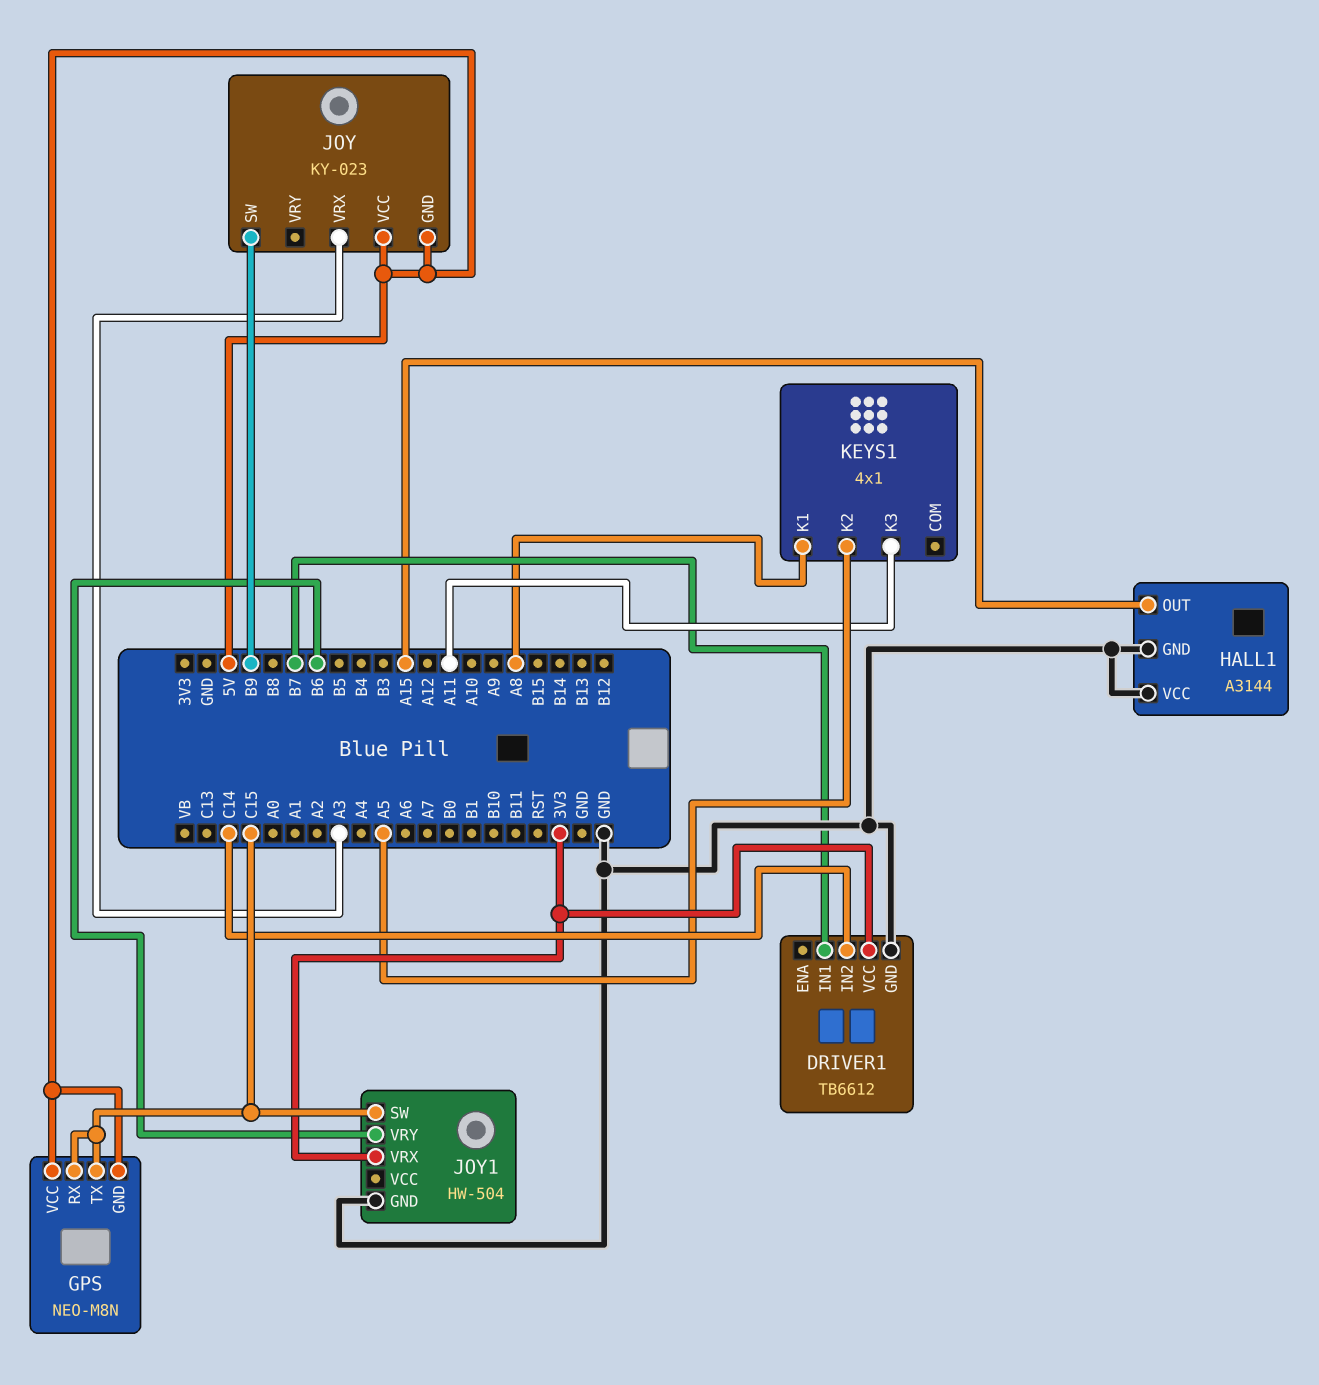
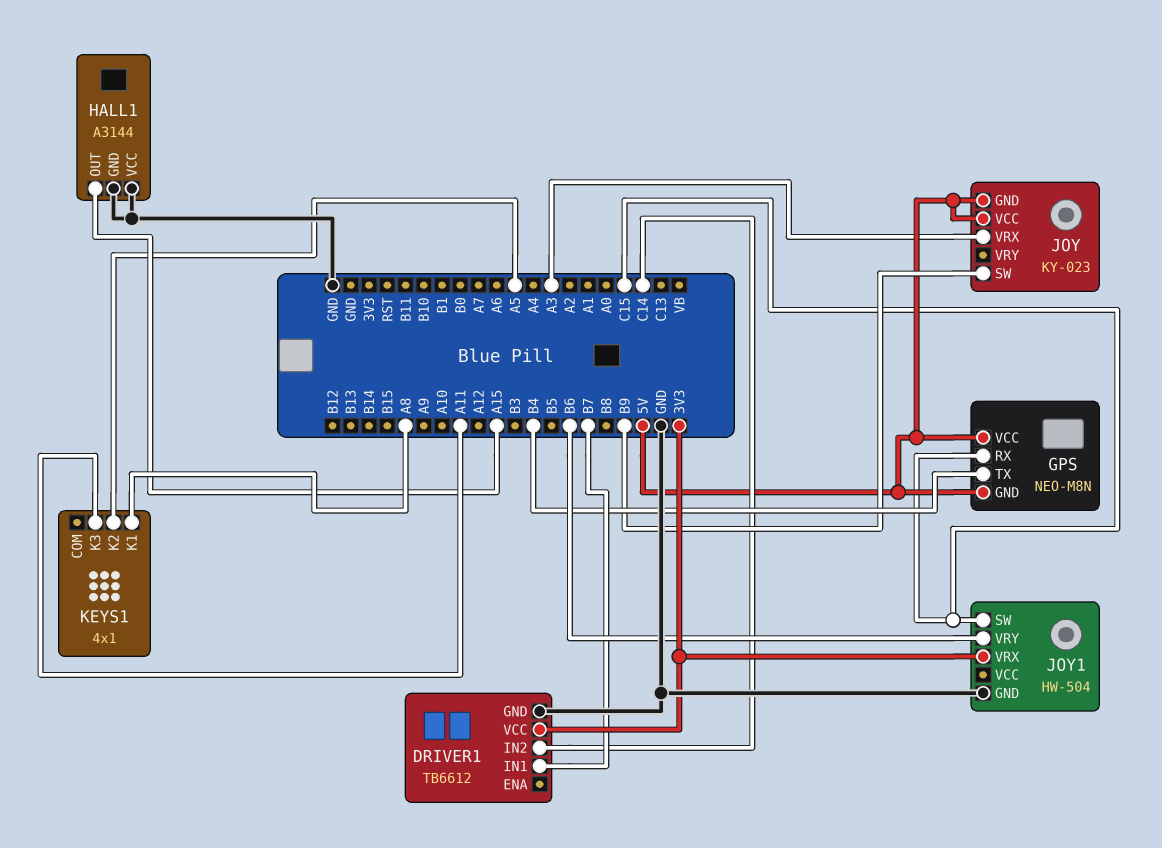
GPS pin TX: C15 -> B4

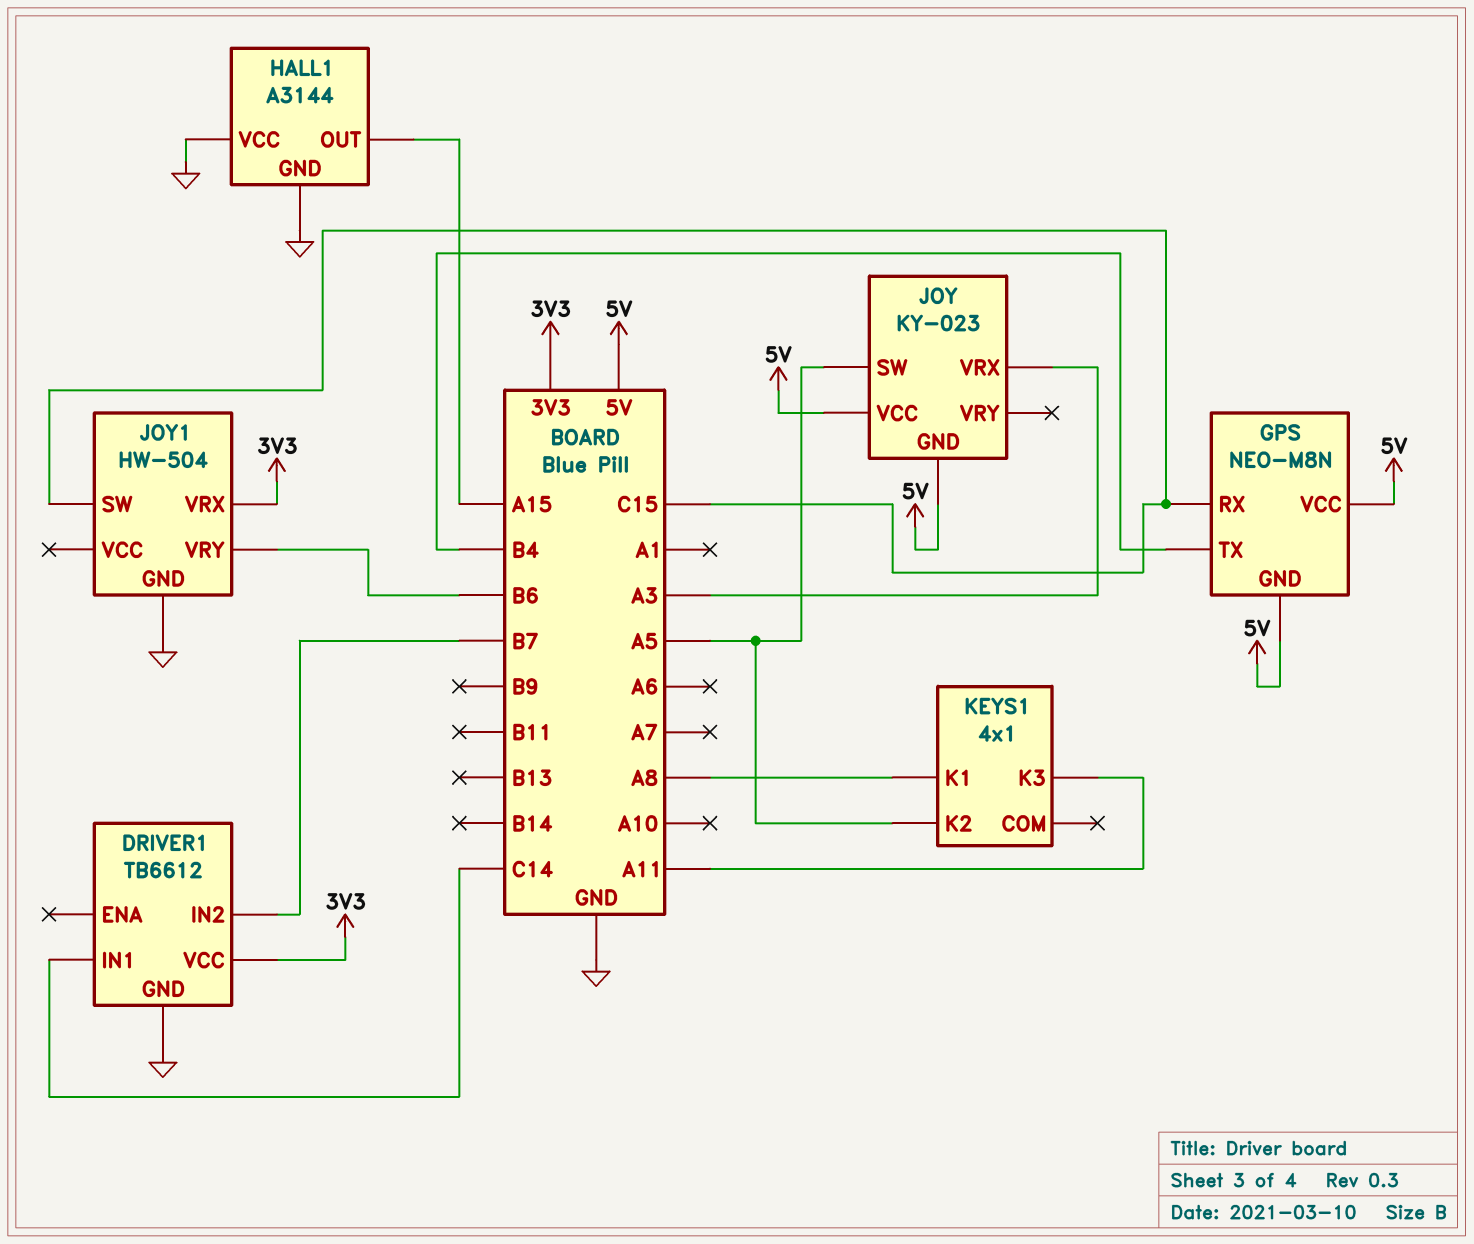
DRIVER1 pin IN1: B7 -> C14
DRIVER1 pin IN2: C14 -> B7
JOY pin SW: B9 -> A5

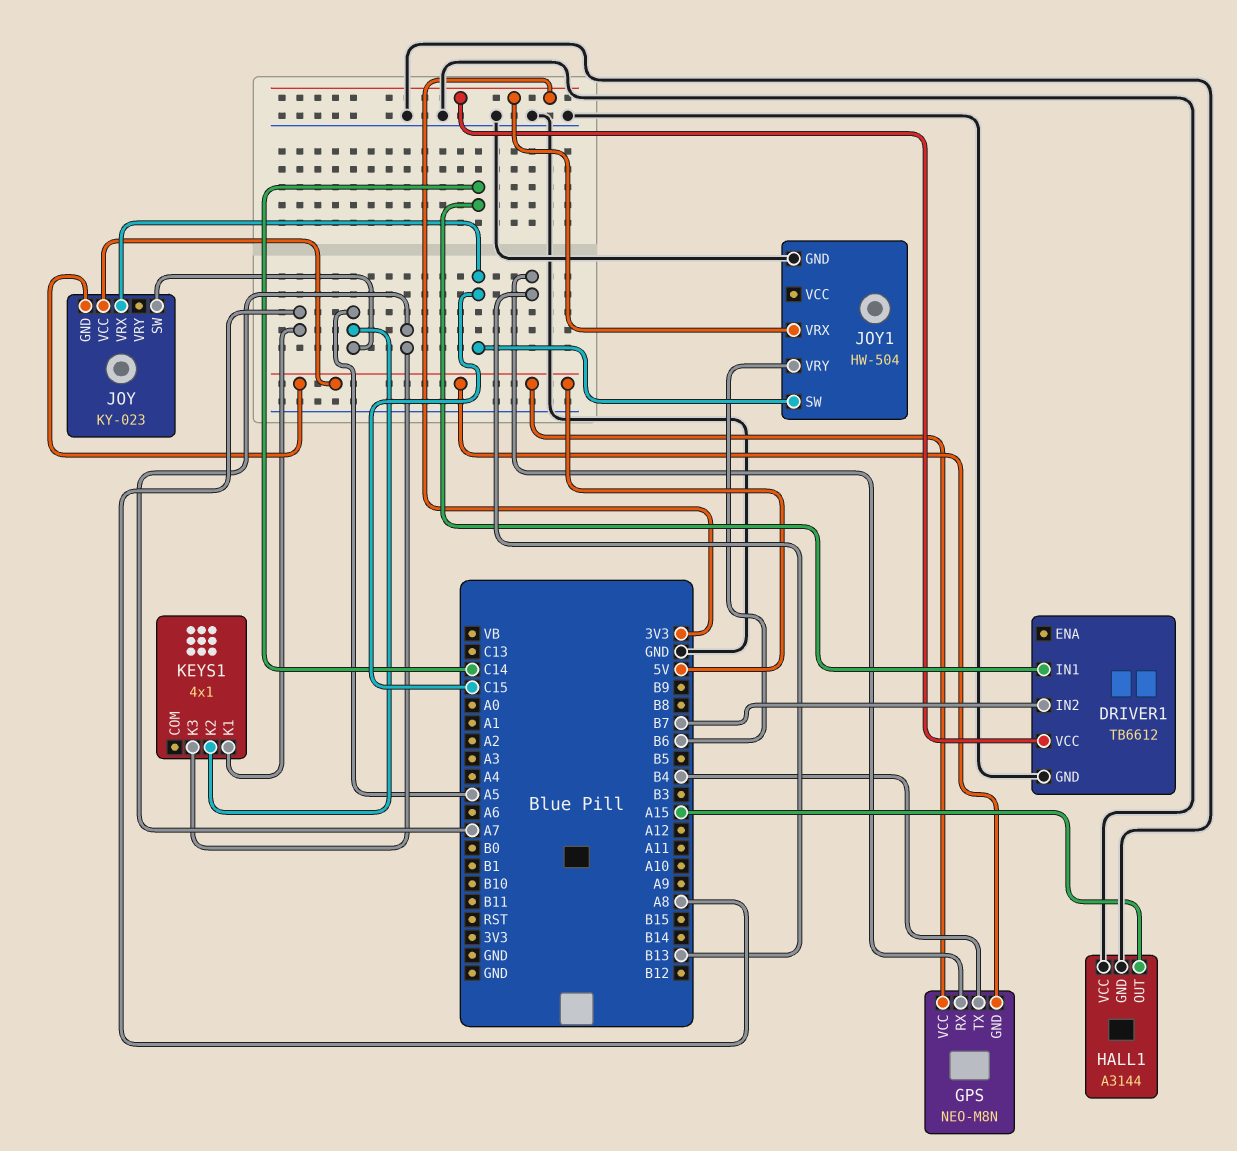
GPS pin RX: C15 -> B13
JOY pin VRX: A3 -> C15
KEYS1 pin K3: A11 -> A7

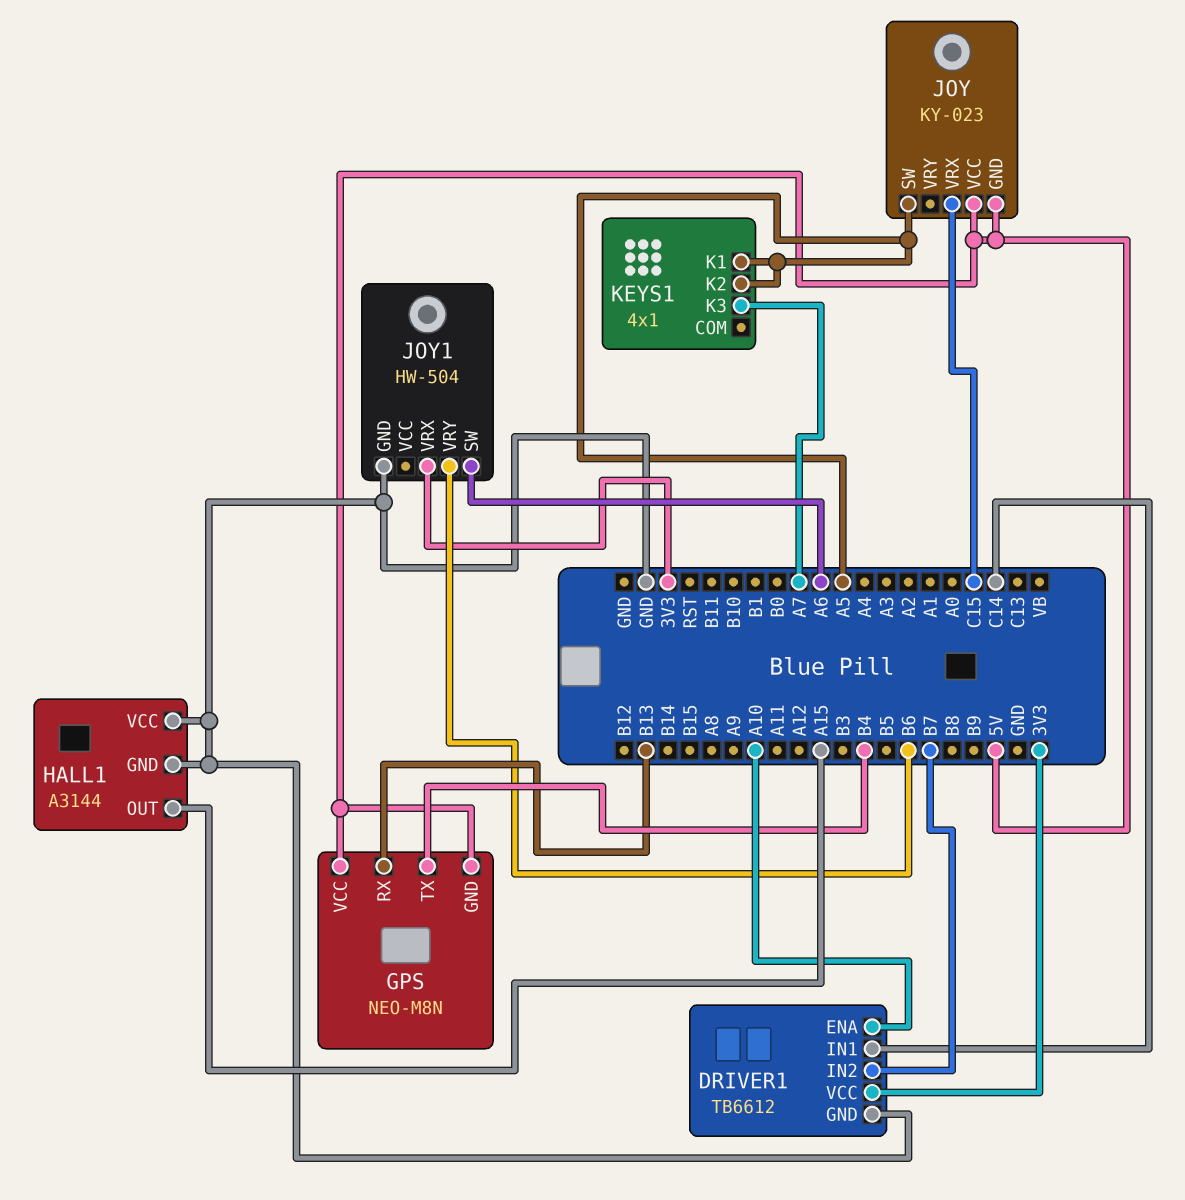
DRIVER1 pin ENA: none -> A10
JOY1 pin SW: C15 -> A6
KEYS1 pin K1: A8 -> A5

